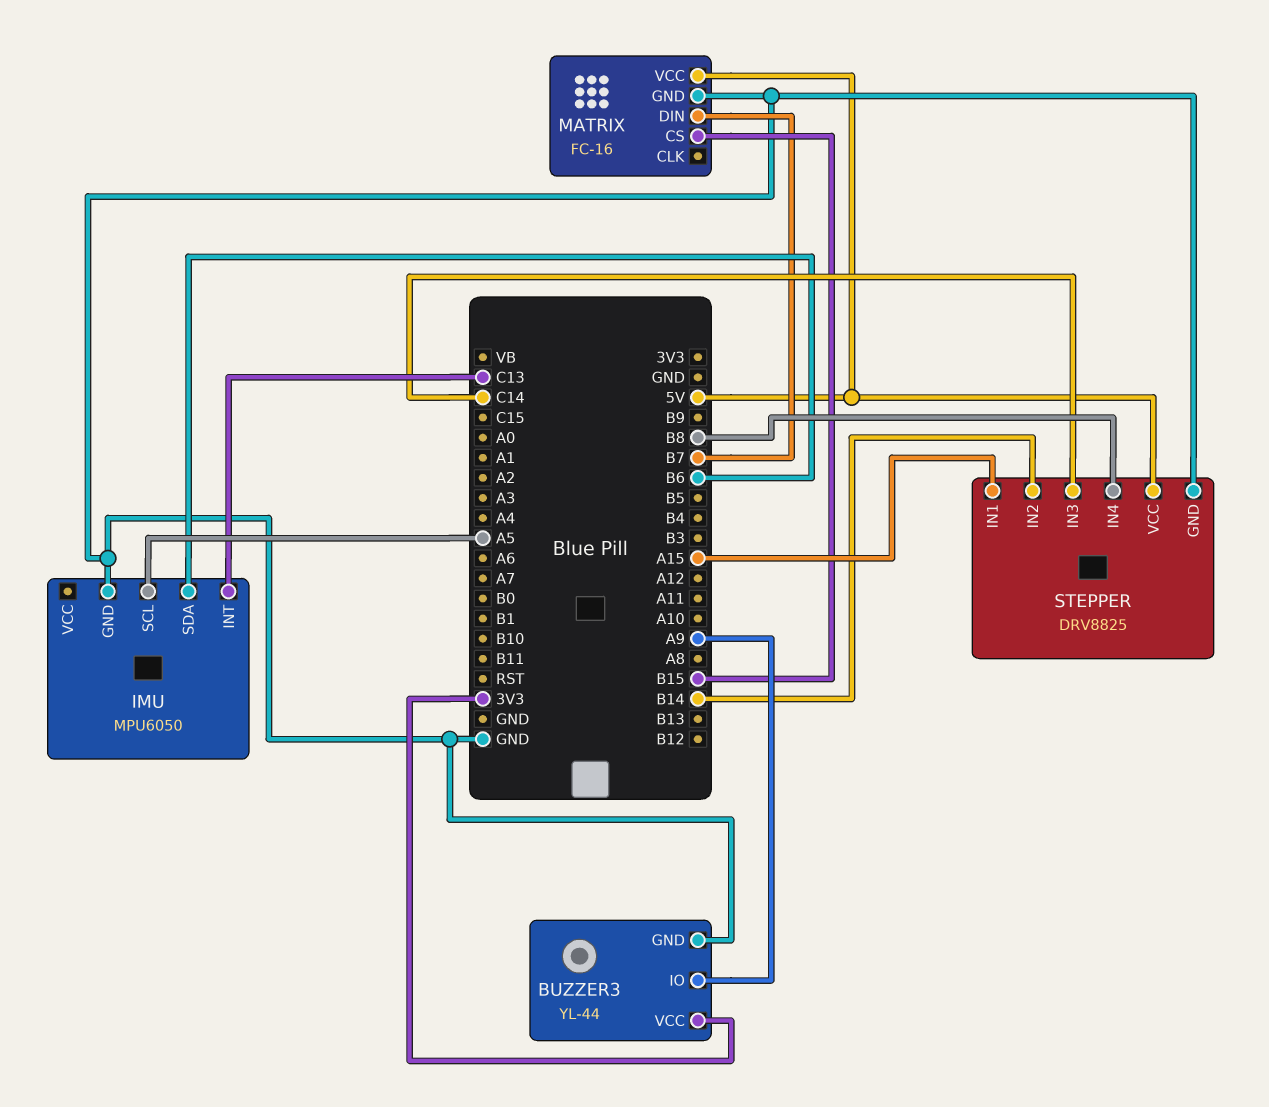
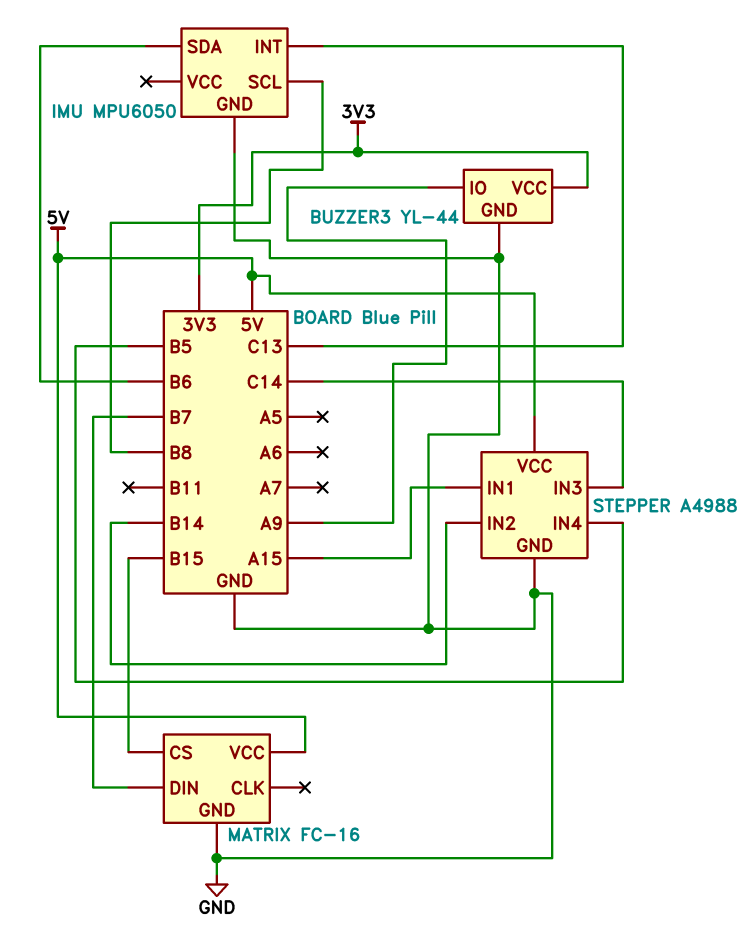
IMU pin SCL: A5 -> B8
STEPPER: DRV8825 -> A4988
STEPPER pin IN4: B8 -> B5

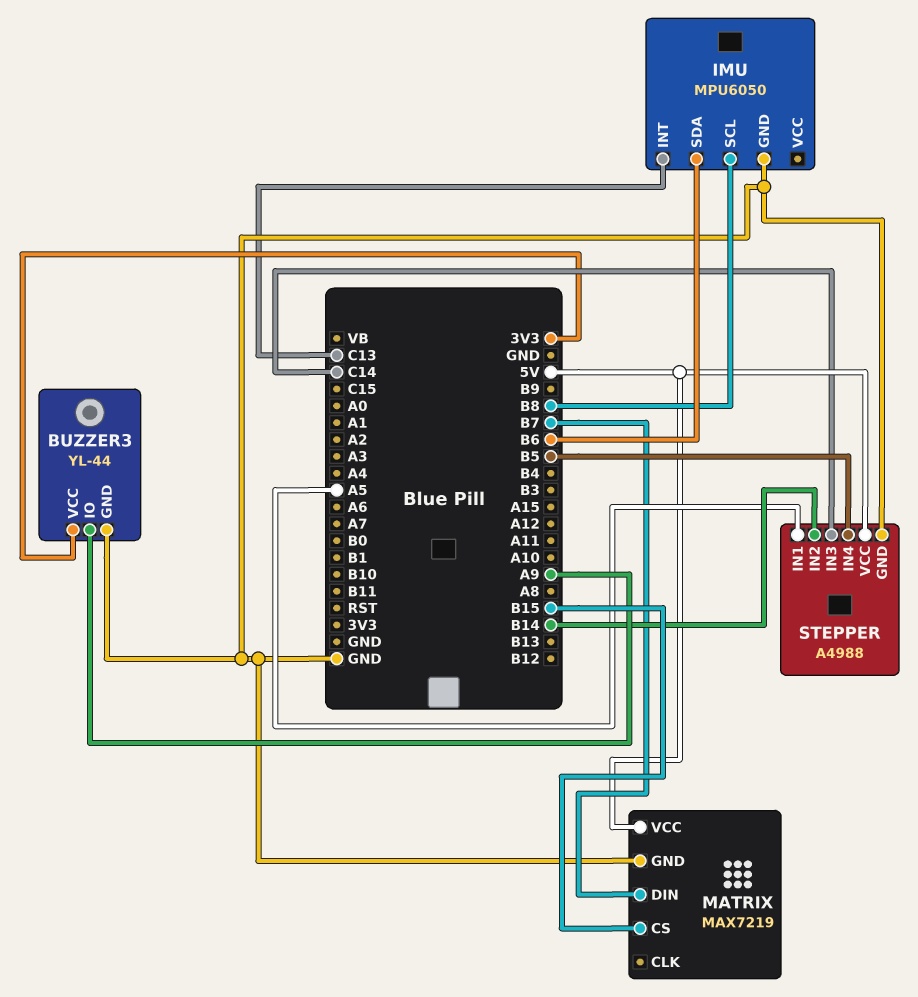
MATRIX: FC-16 -> MAX7219
STEPPER pin IN1: A15 -> A5

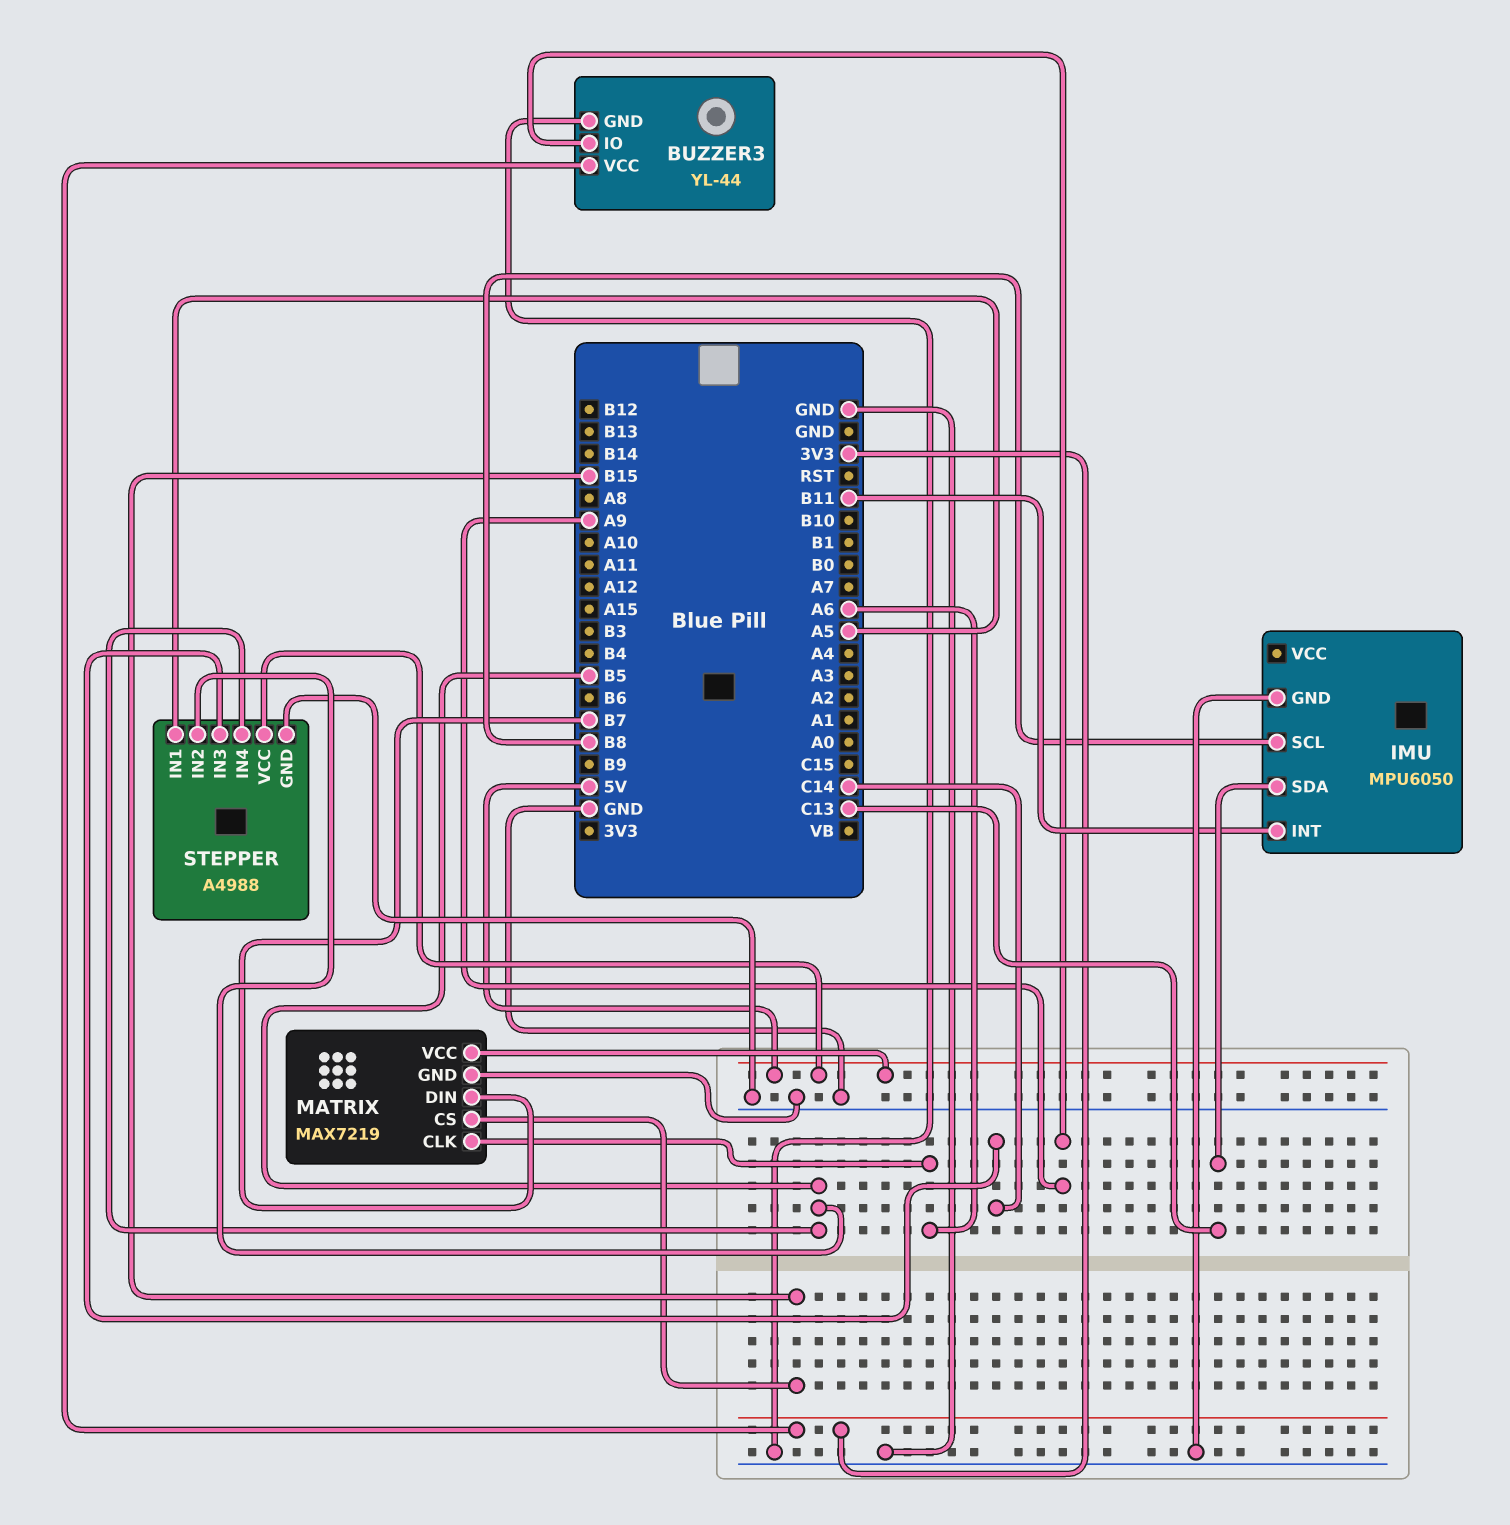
IMU pin INT: C13 -> B11
IMU pin SDA: B6 -> C13
MATRIX pin CLK: none -> A6
STEPPER pin IN2: B14 -> B5

